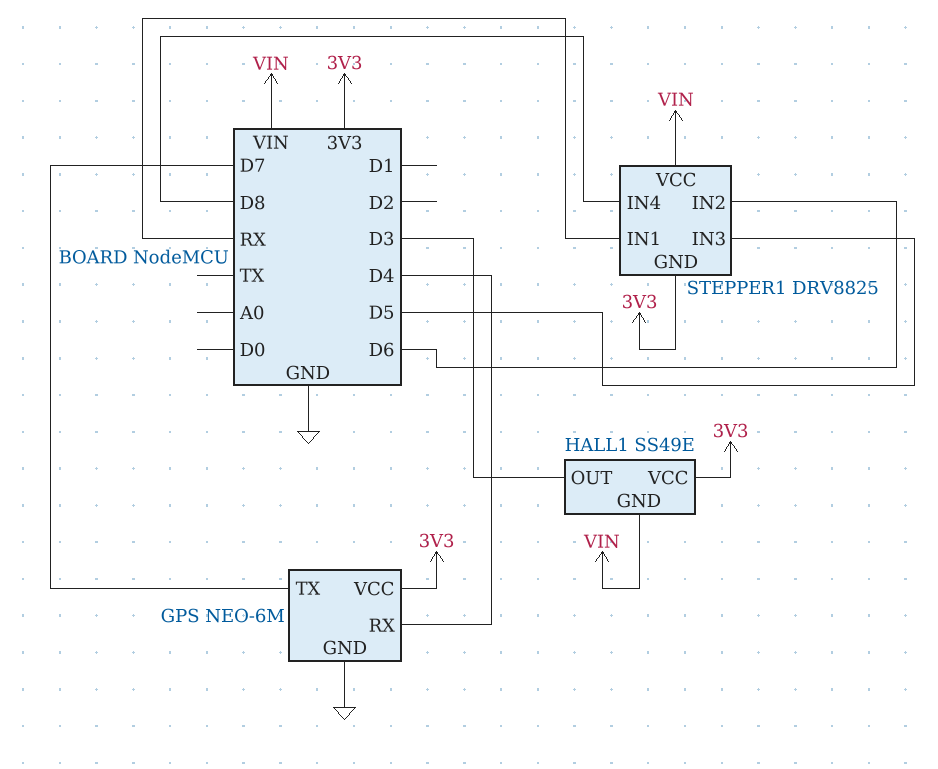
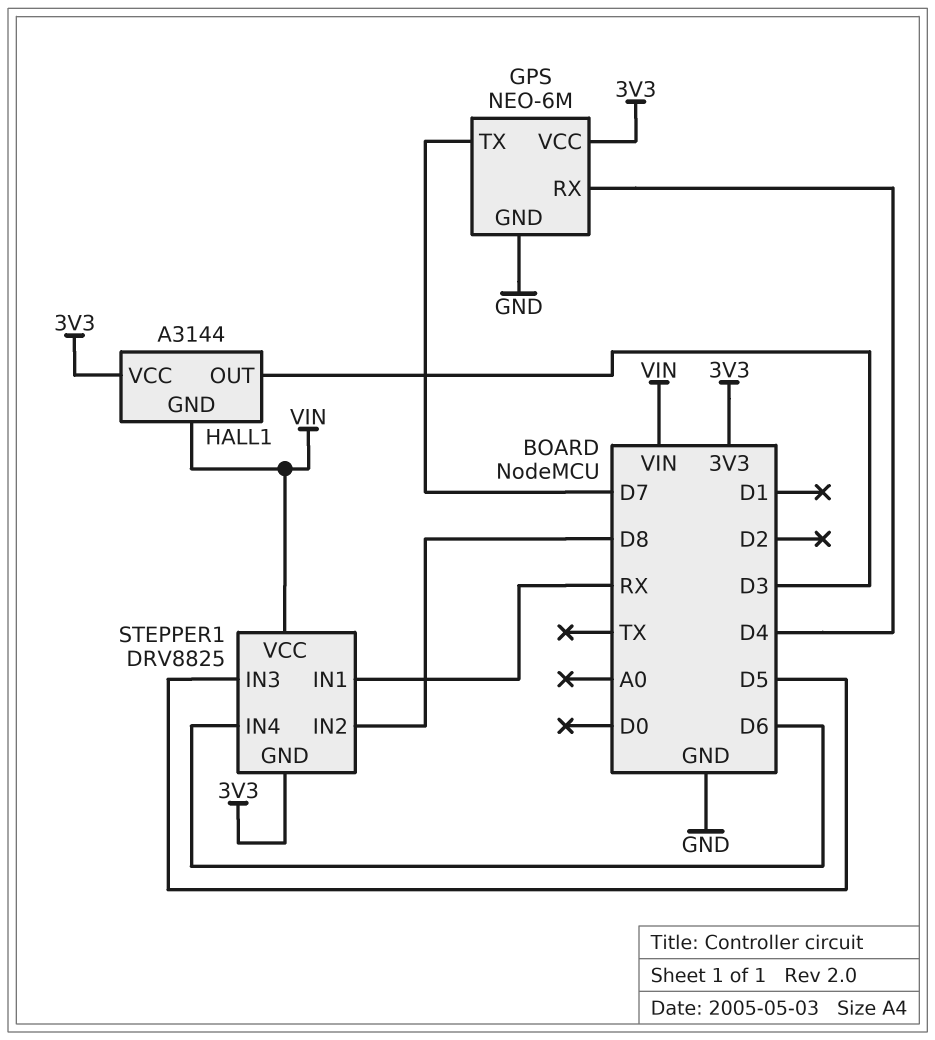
HALL1: SS49E -> A3144
STEPPER1 pin IN2: D6 -> D8
STEPPER1 pin IN4: D8 -> D6

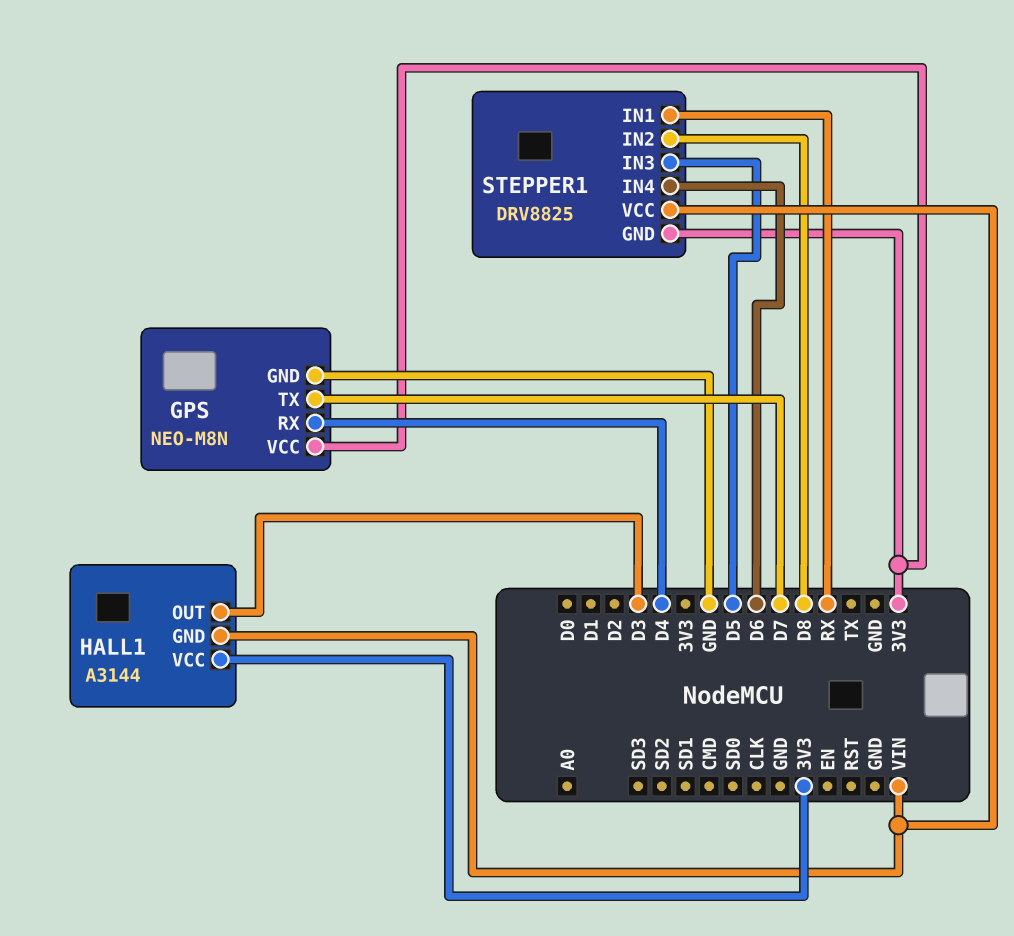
GPS: NEO-6M -> NEO-M8N

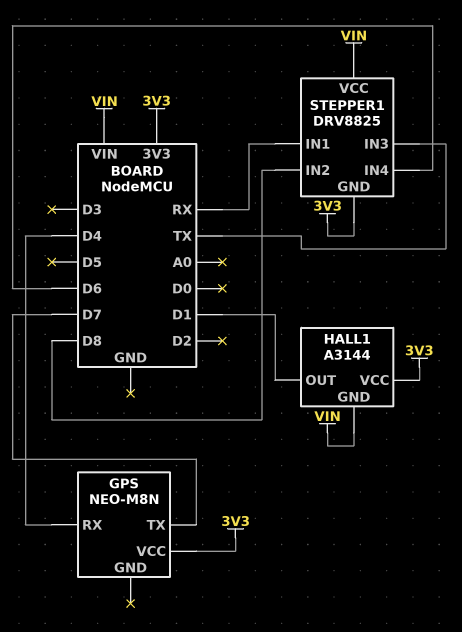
GPS pin GND: GND -> none
HALL1 pin OUT: D3 -> D1
STEPPER1 pin IN3: D5 -> TX

